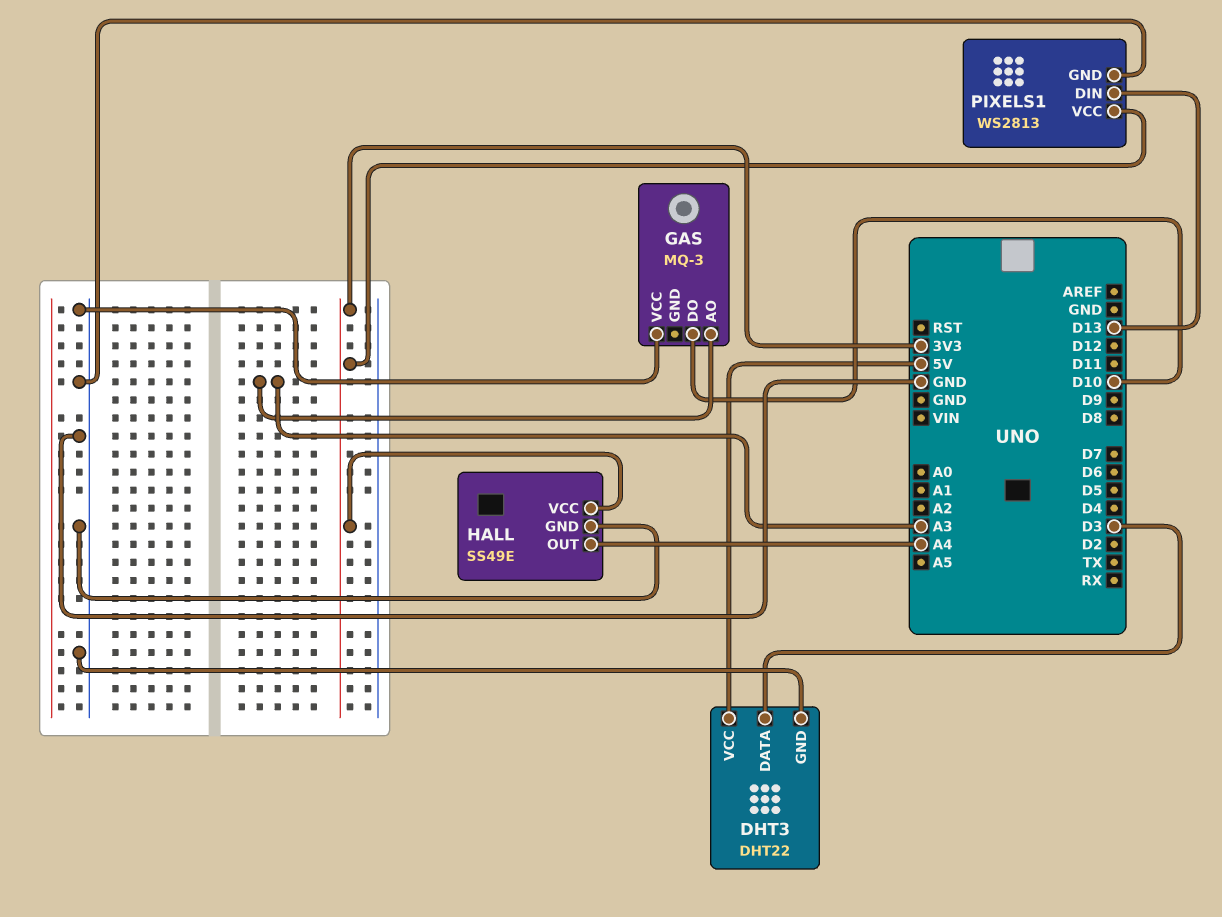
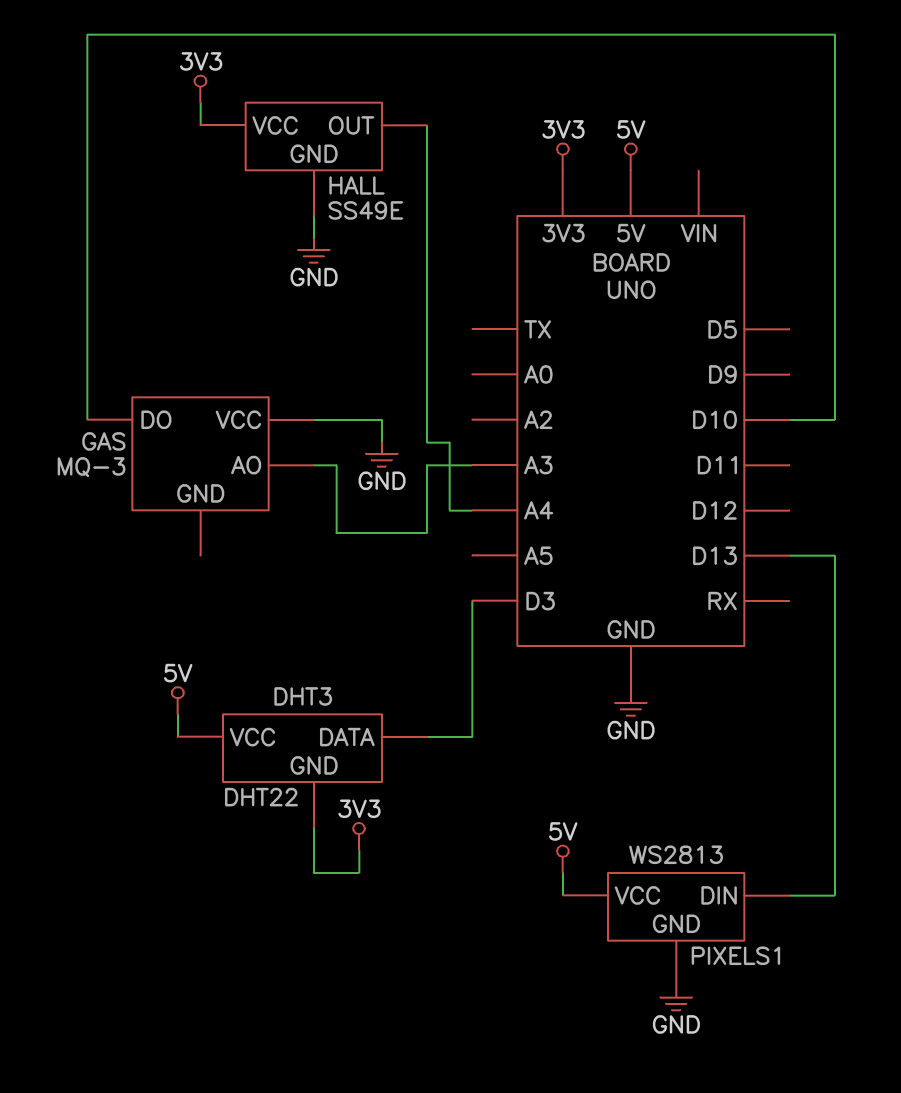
DHT3 pin GND: GND -> 3V3
PIXELS1 pin VCC: 3V3 -> 5V

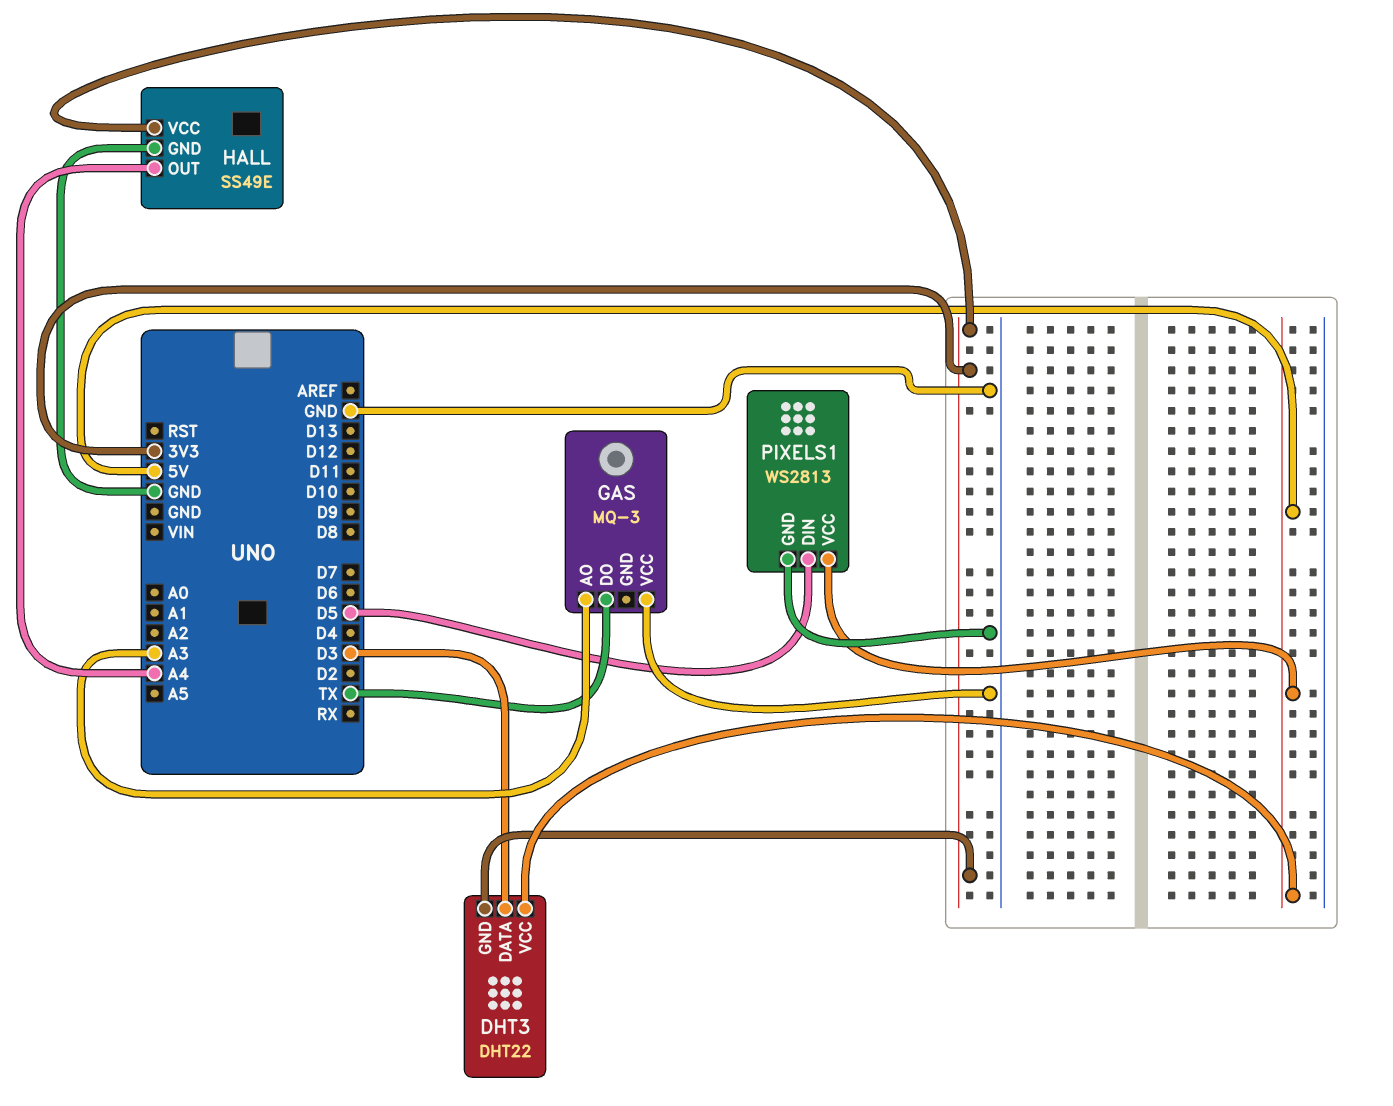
GAS pin DO: D10 -> TX
PIXELS1 pin DIN: D13 -> D5

